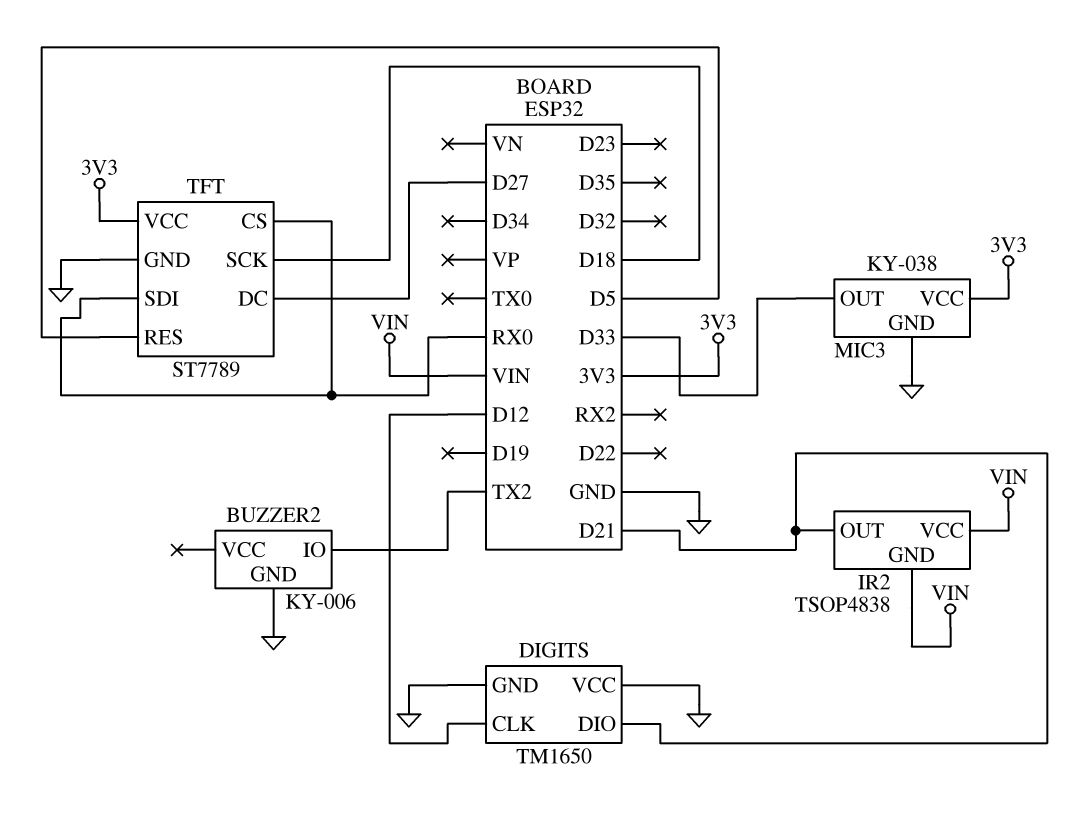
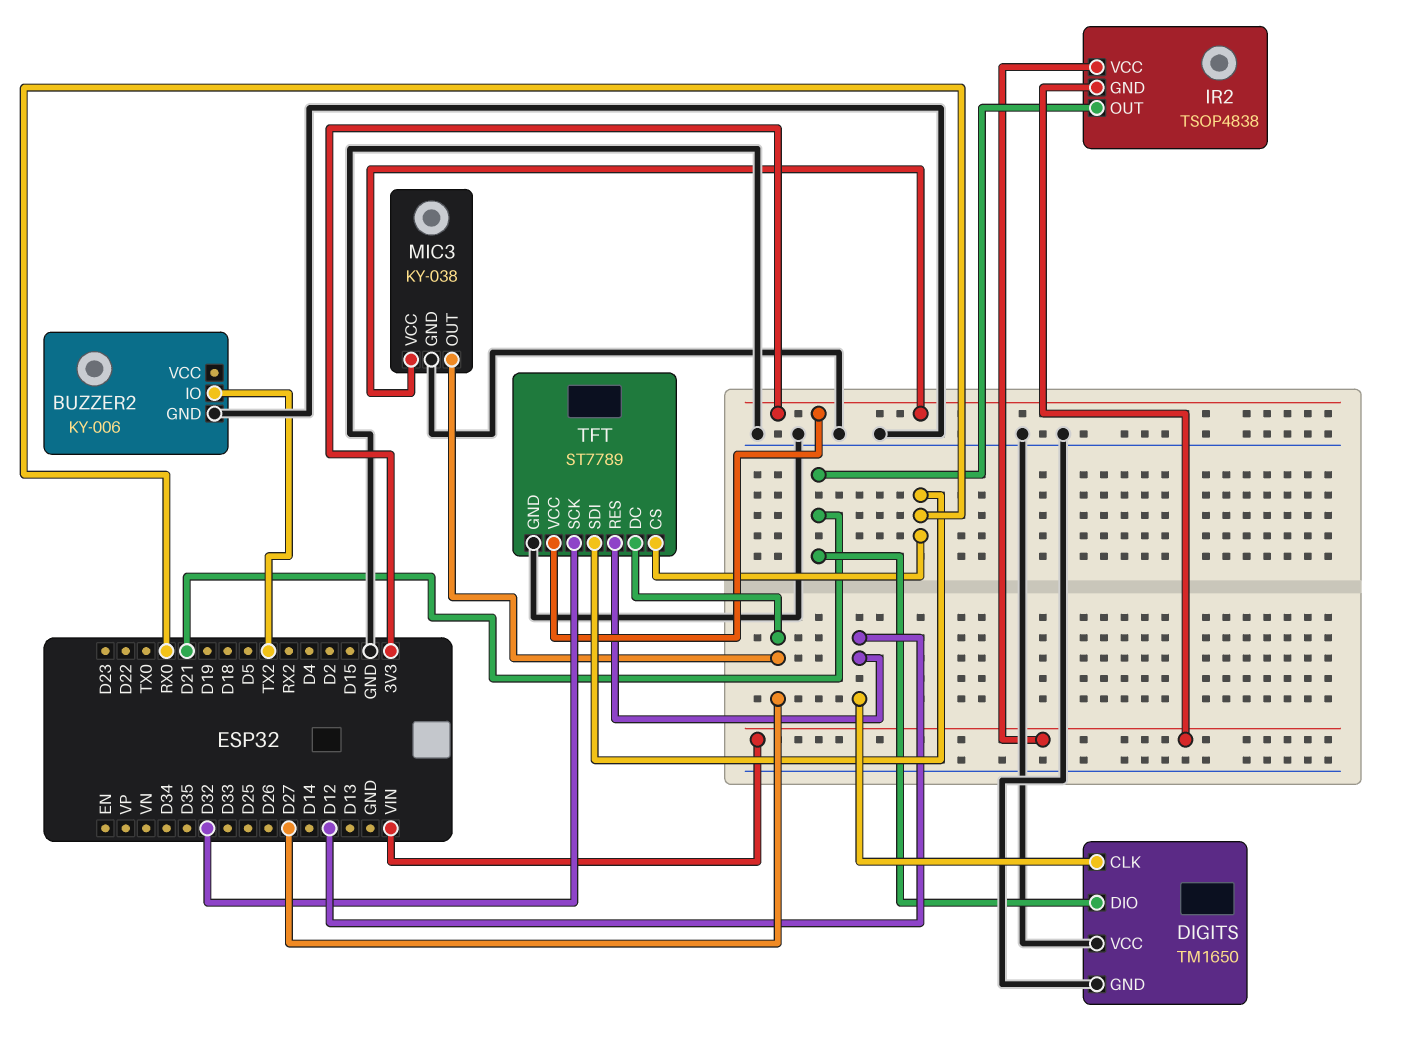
MIC3 pin OUT: D33 -> D27
TFT pin RES: D5 -> D12
TFT pin SCK: D18 -> D32

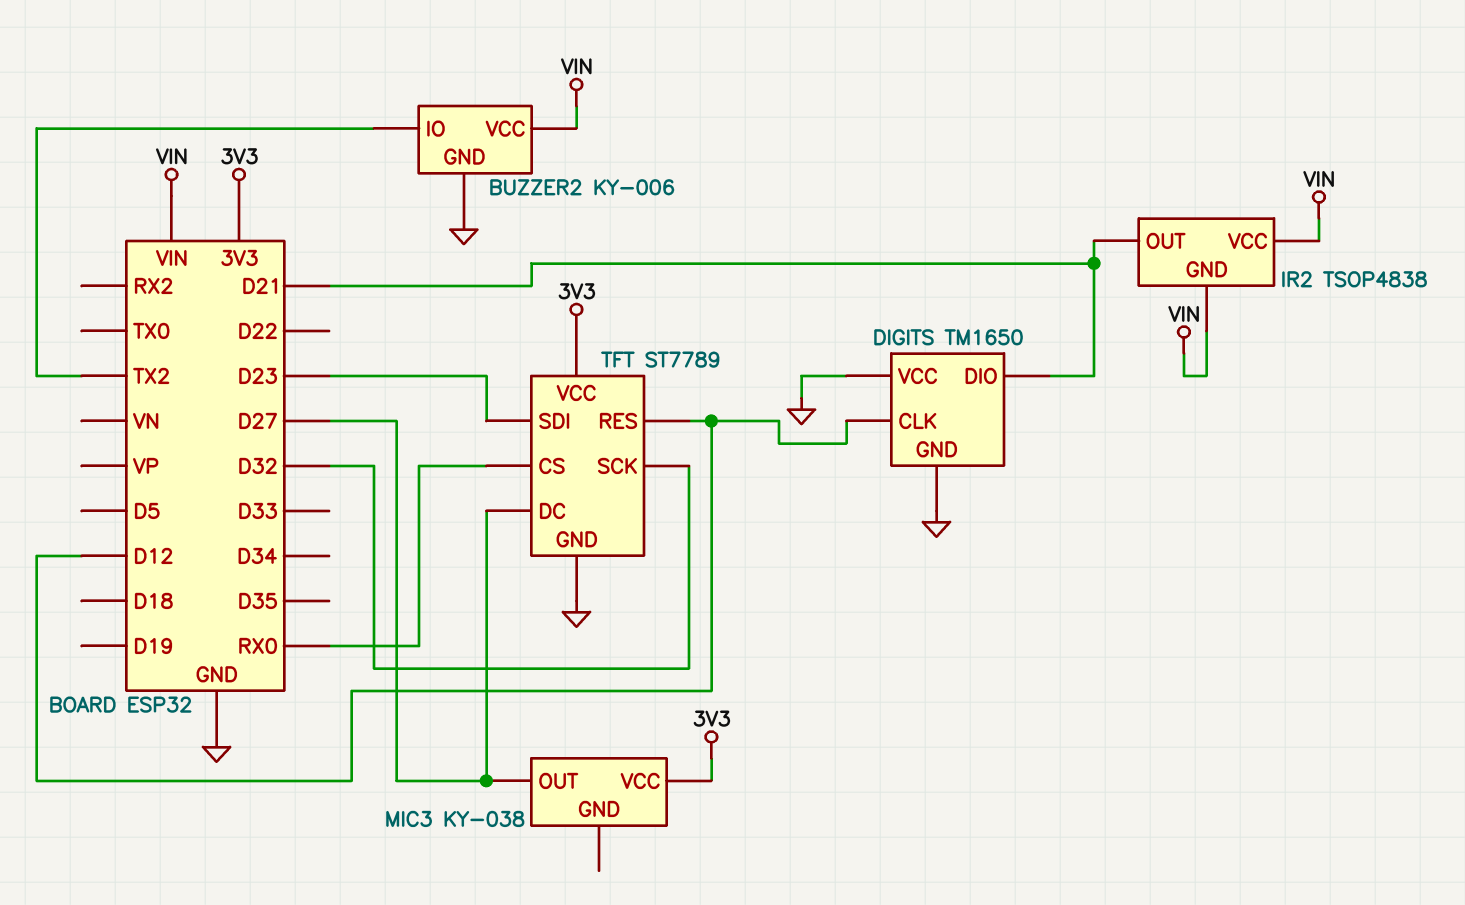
BUZZER2 pin VCC: none -> VIN
MIC3 pin GND: GND -> none
TFT pin SDI: RX0 -> D23

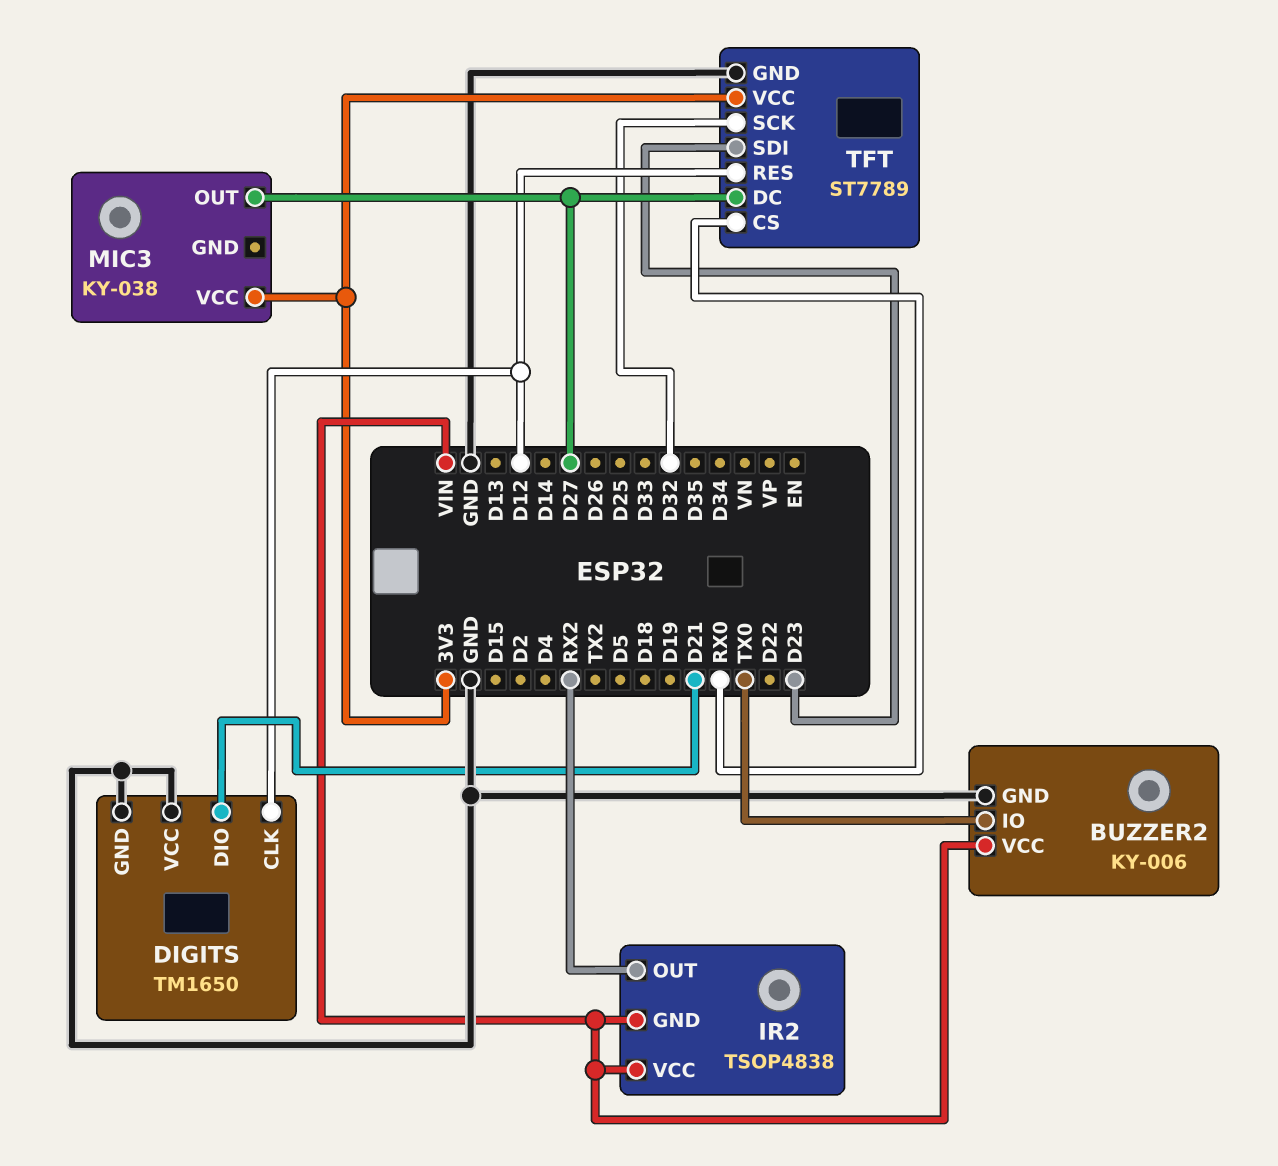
BUZZER2 pin IO: TX2 -> TX0
IR2 pin OUT: D21 -> RX2

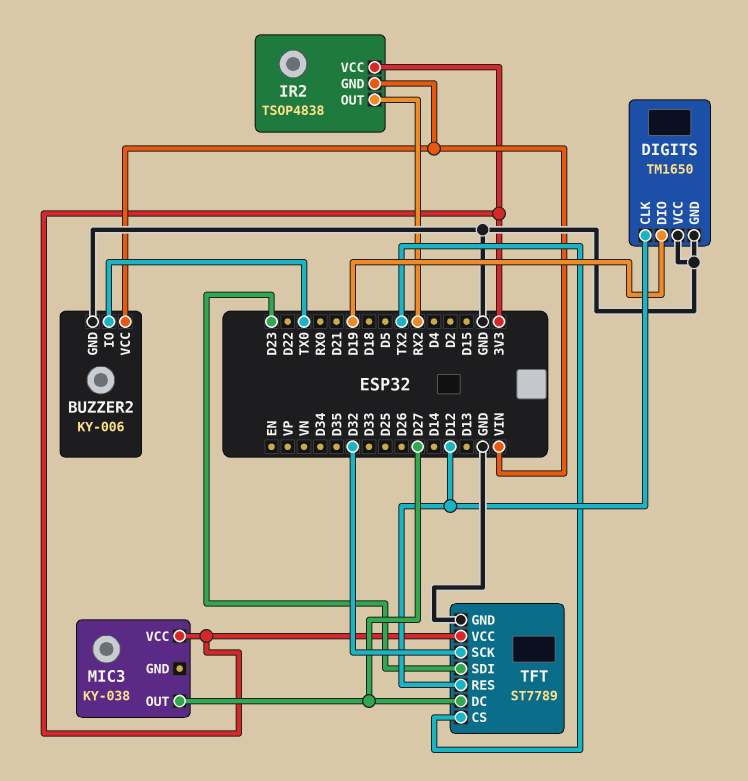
DIGITS pin DIO: D21 -> D19
IR2 pin VCC: VIN -> 3V3
TFT pin CS: RX0 -> TX2

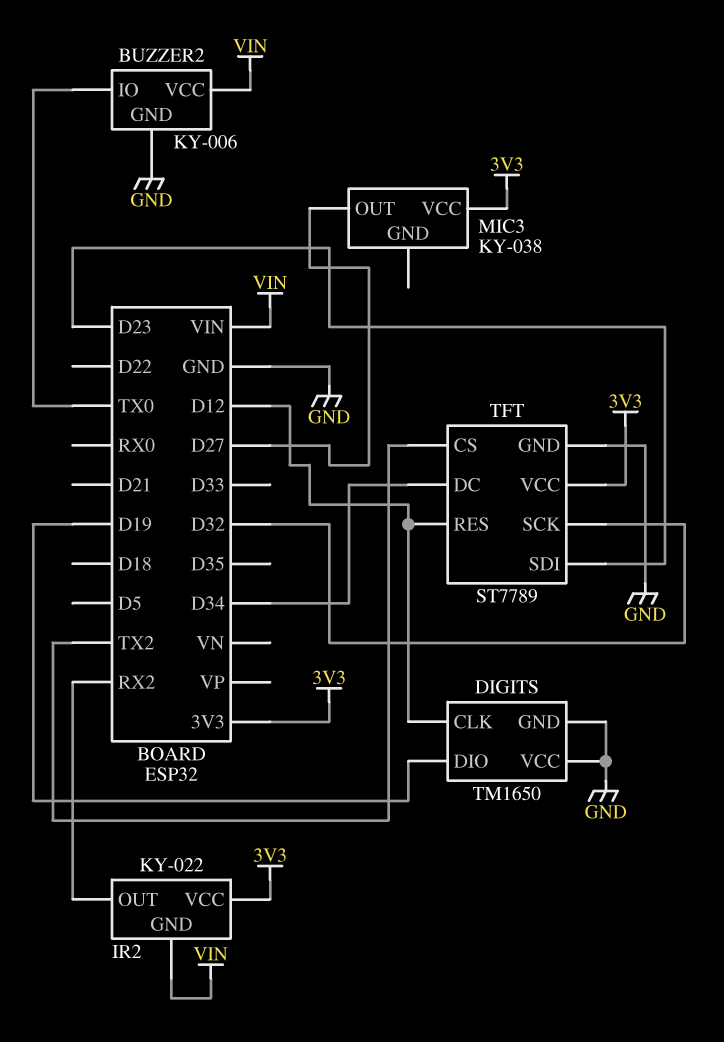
IR2: TSOP4838 -> KY-022
TFT pin DC: D27 -> D34

